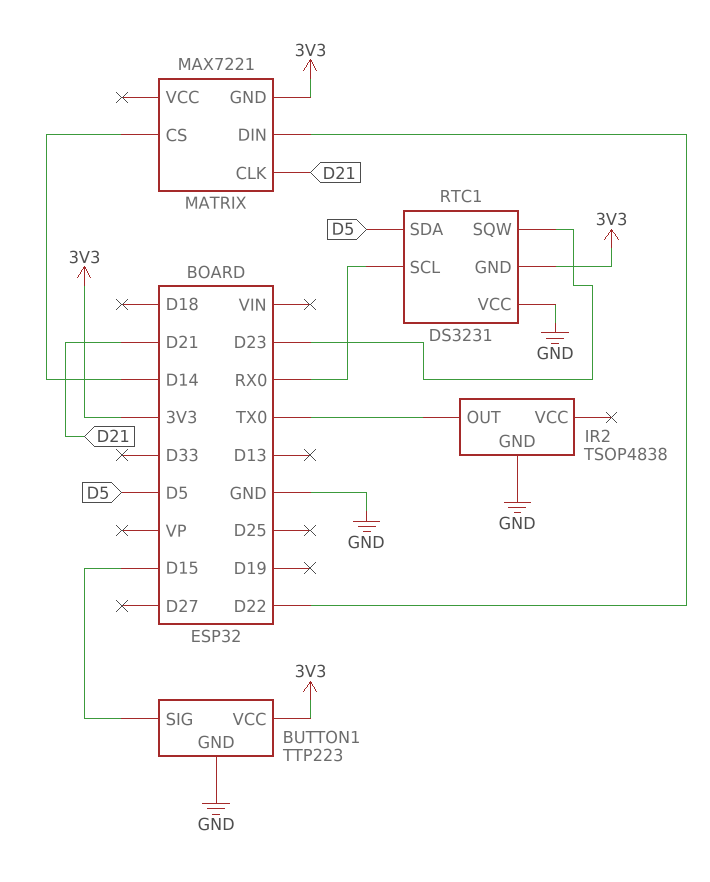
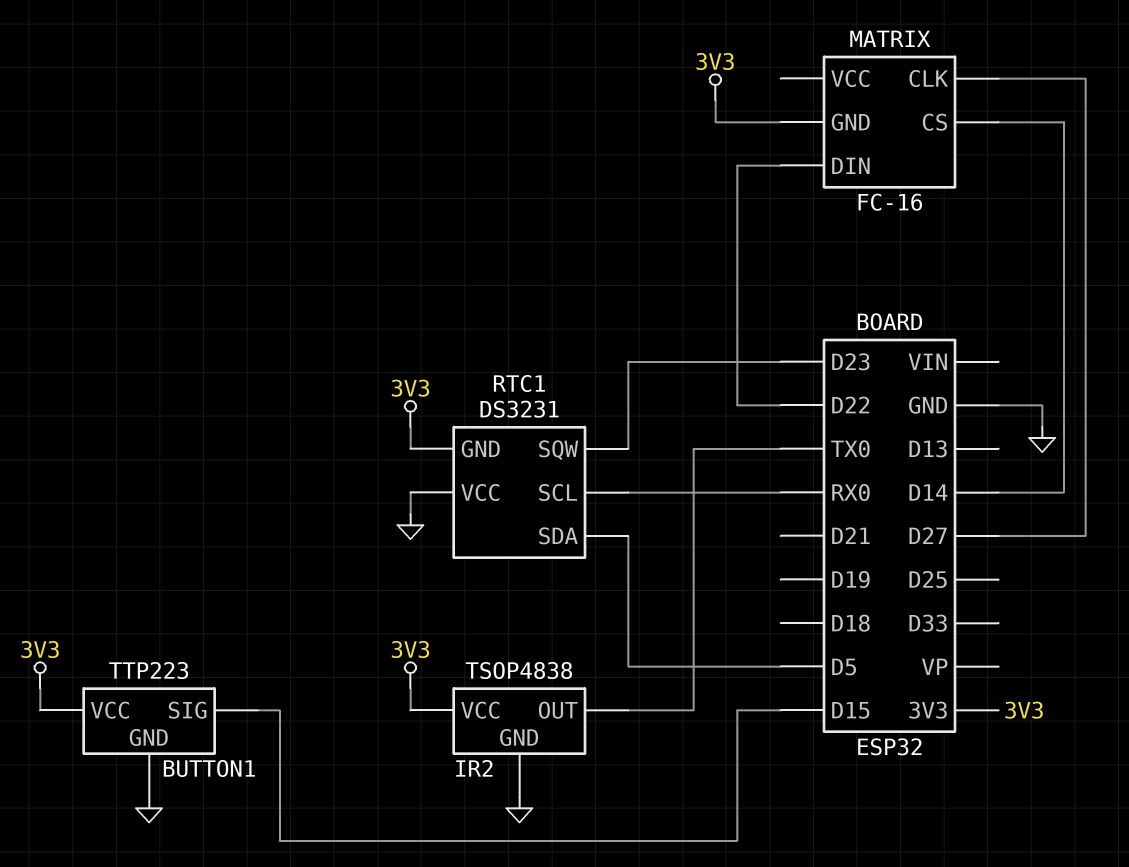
IR2 pin VCC: none -> 3V3
MATRIX: MAX7221 -> FC-16
MATRIX pin CLK: D21 -> D27

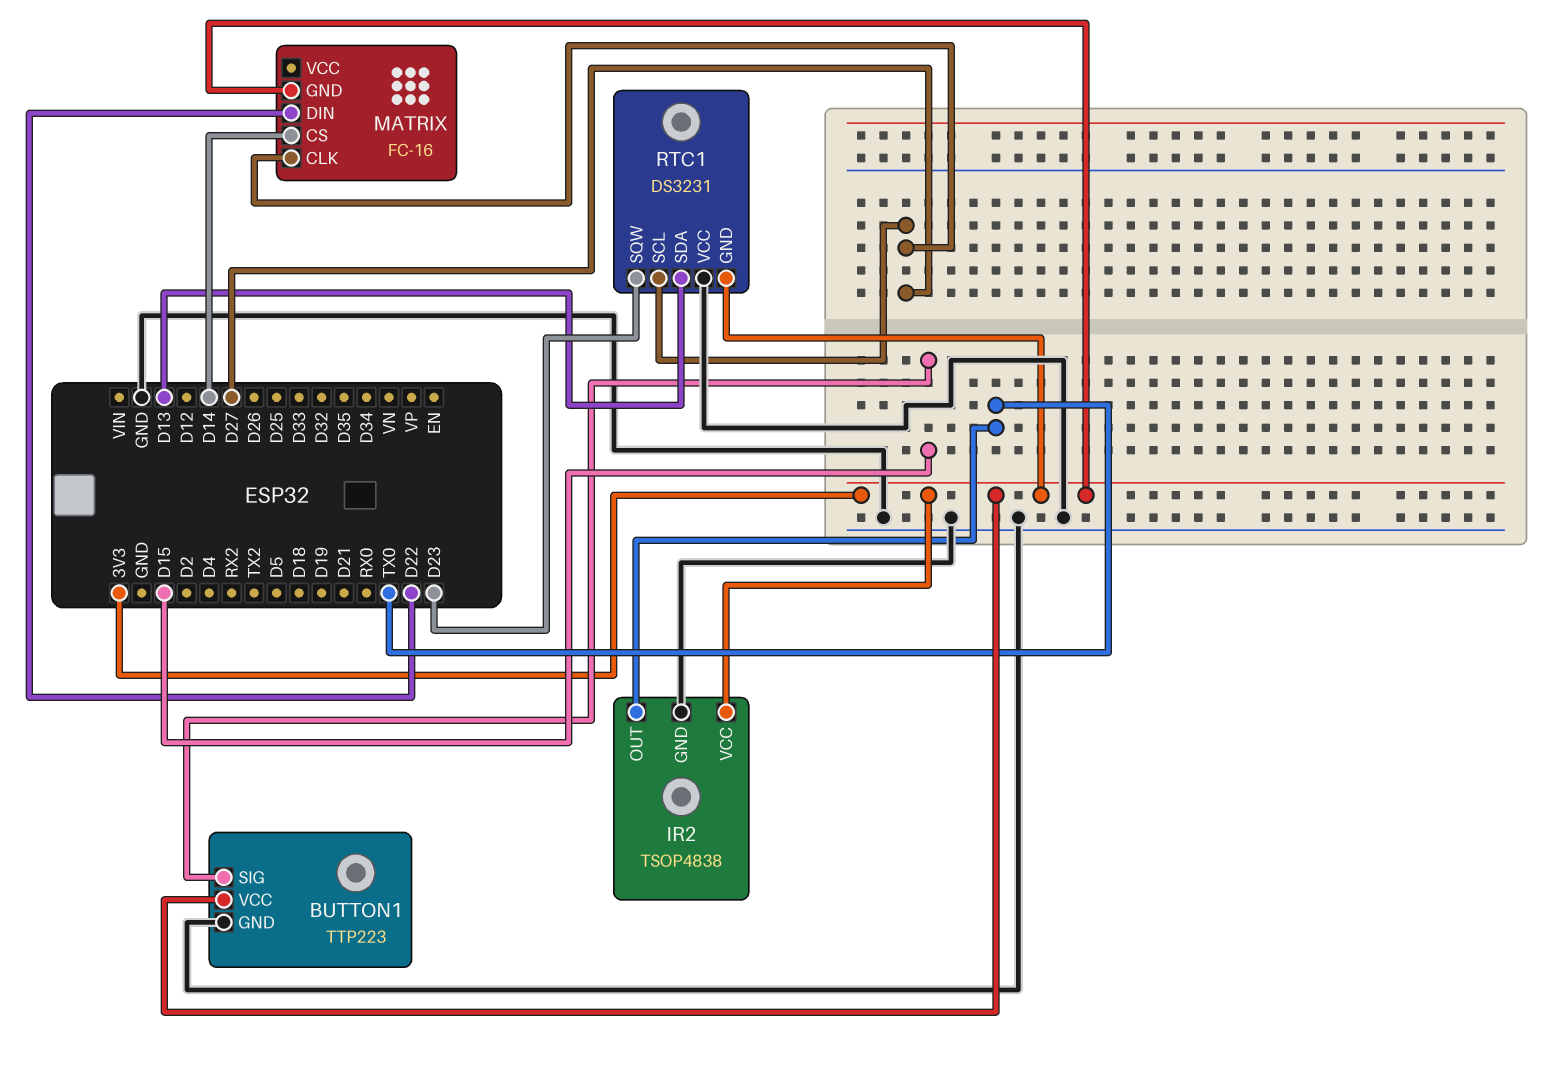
RTC1 pin SCL: RX0 -> D27
RTC1 pin SDA: D5 -> D13

